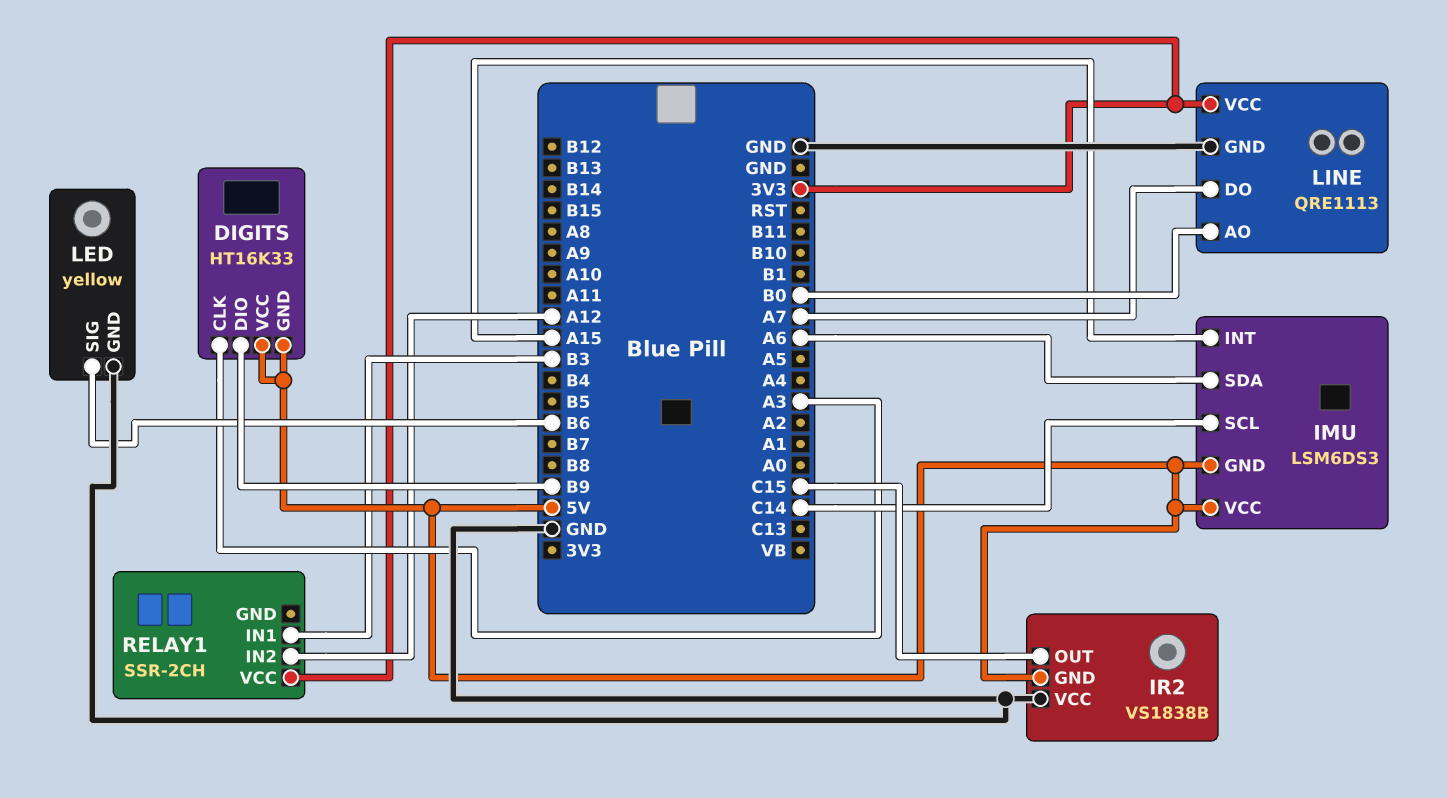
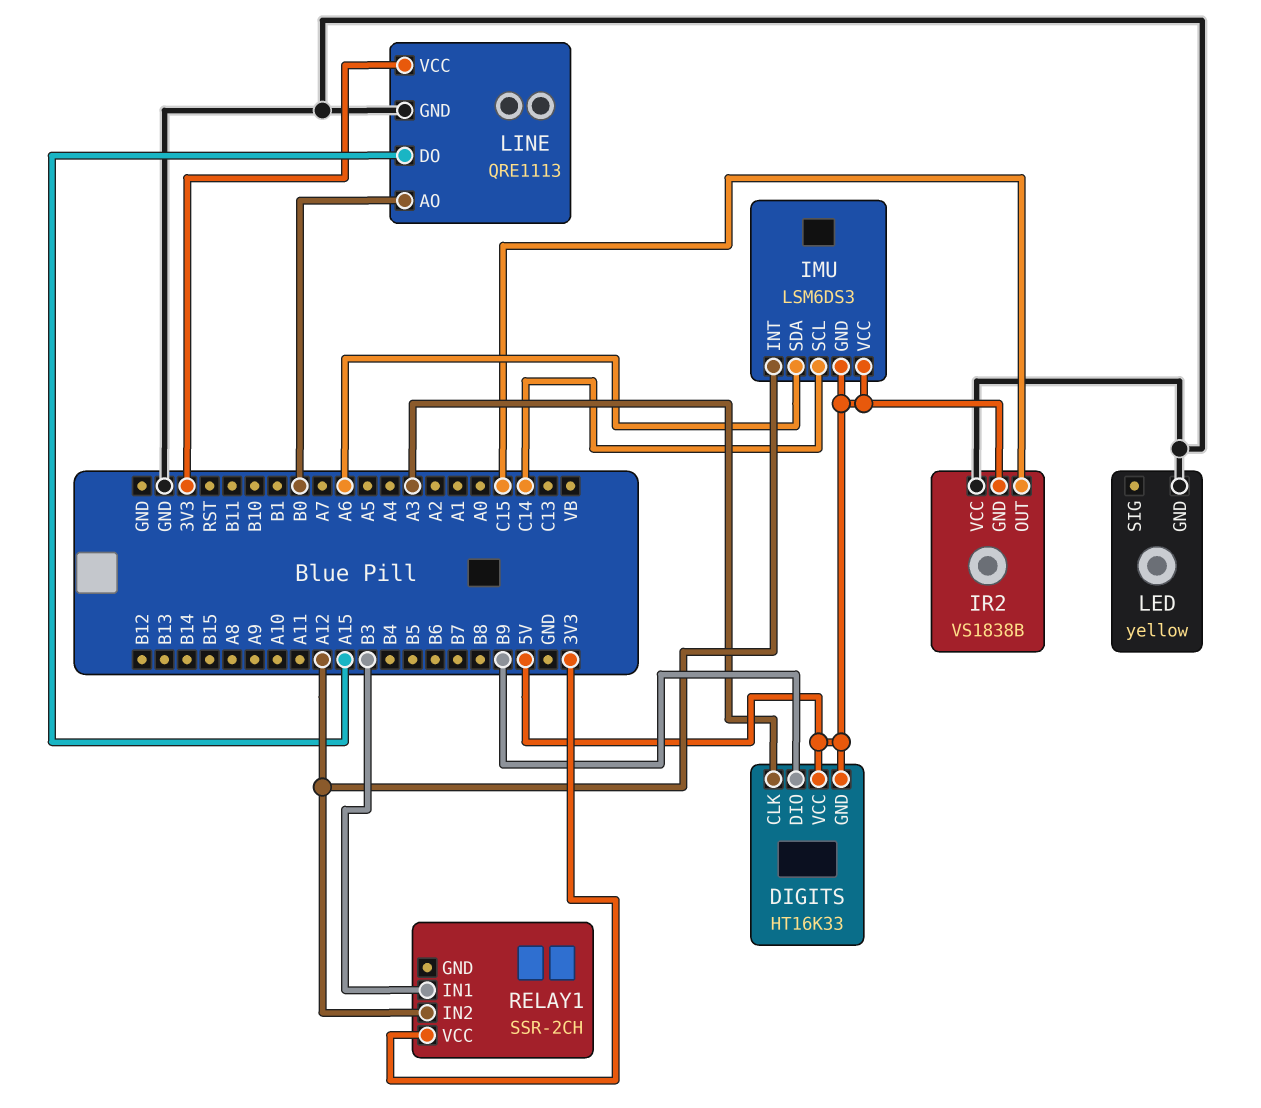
IMU pin INT: A15 -> A12
LED pin SIG: B6 -> none
LINE pin DO: A7 -> A15

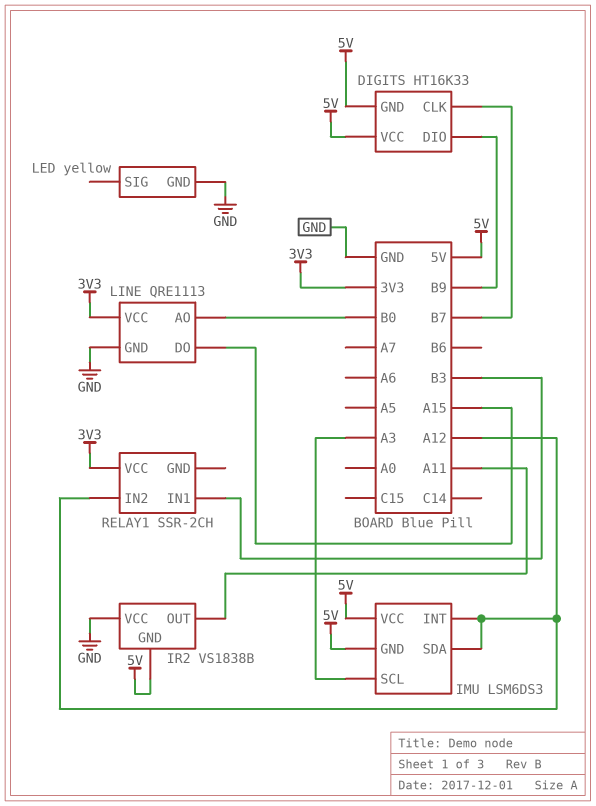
DIGITS pin CLK: A3 -> B7
IMU pin SCL: C14 -> A3
IMU pin SDA: A6 -> A12
IR2 pin OUT: C15 -> A11

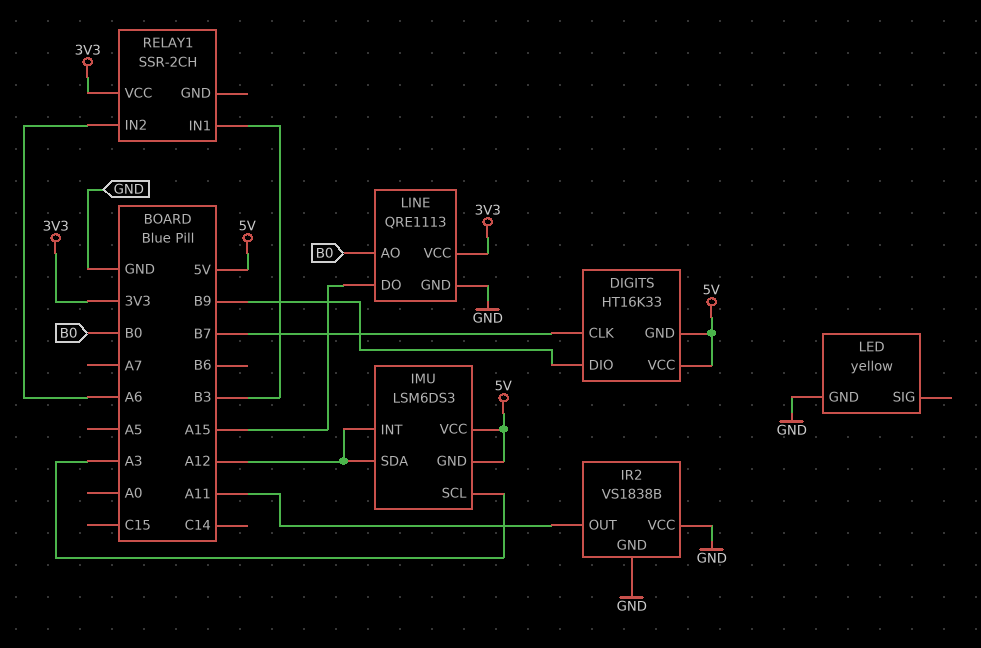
IR2 pin GND: 5V -> GND
RELAY1 pin IN2: A12 -> A6

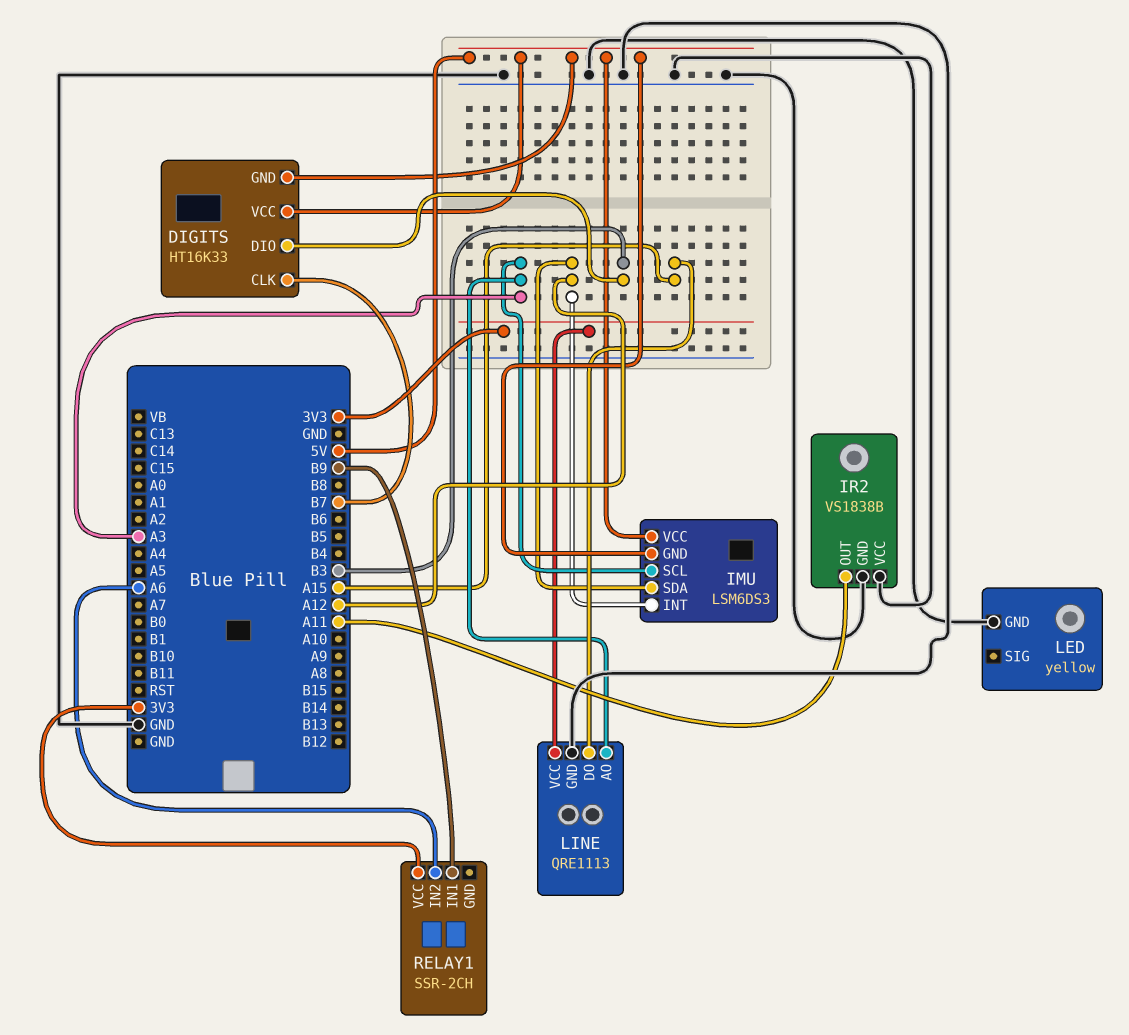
DIGITS pin DIO: B9 -> B3
LINE pin AO: B0 -> A3
RELAY1 pin IN1: B3 -> B9

